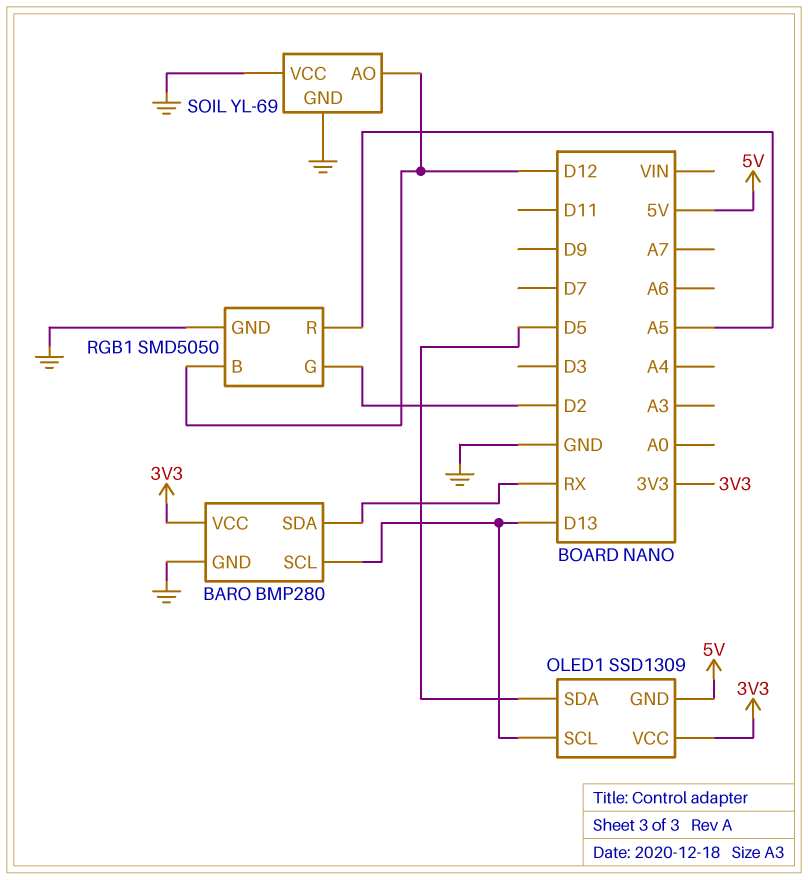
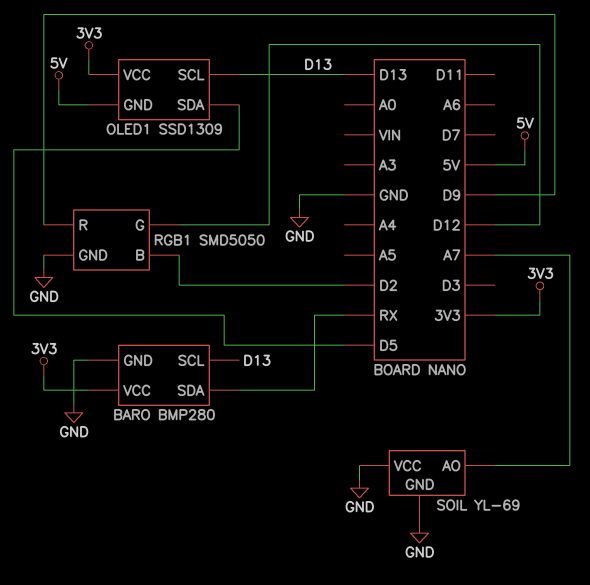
RGB1 pin B: D12 -> D2
RGB1 pin G: D2 -> D12
RGB1 pin R: A5 -> D9
SOIL pin AO: D12 -> A7

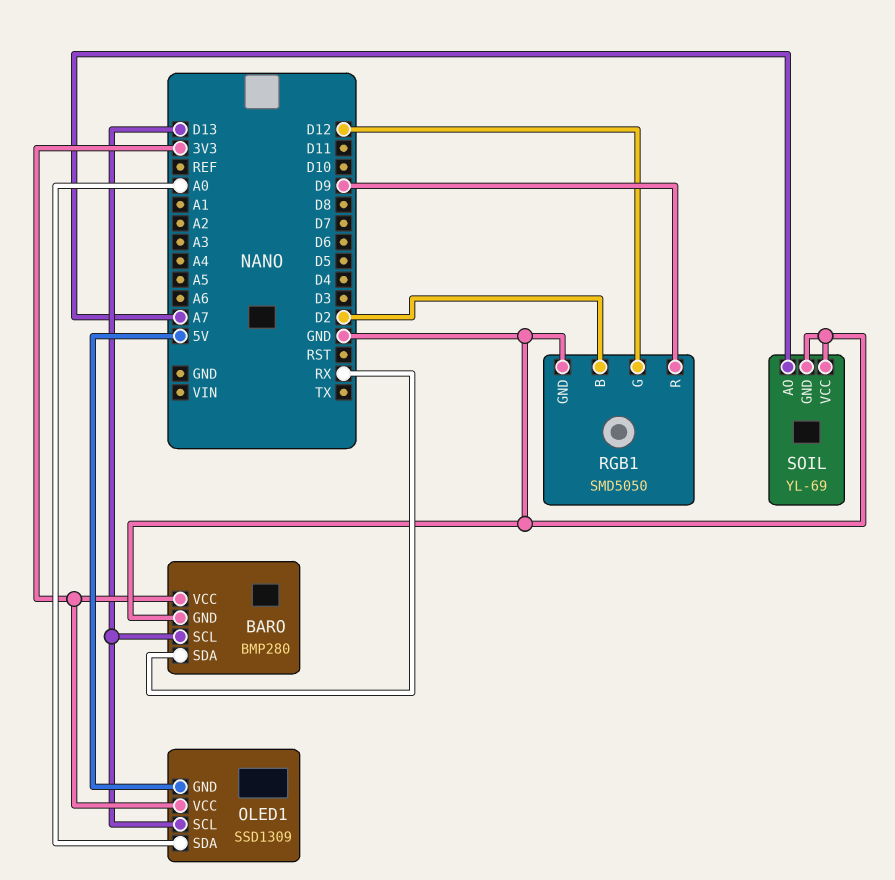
OLED1 pin SDA: D5 -> A0

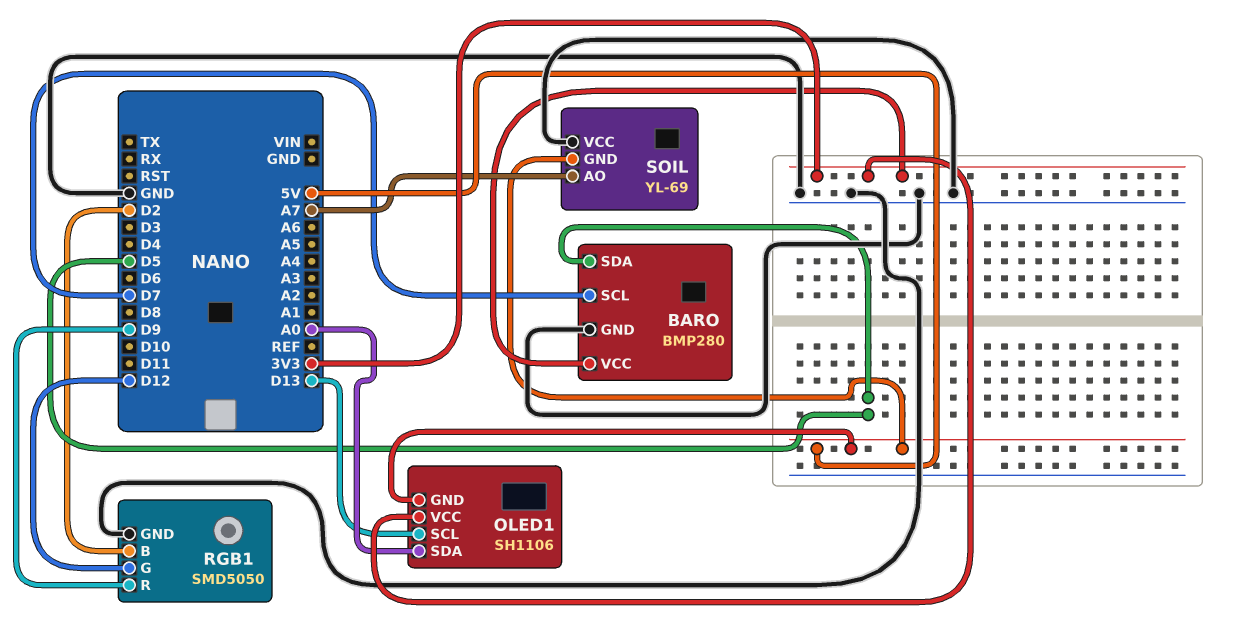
BARO pin SCL: D13 -> D7
BARO pin SDA: RX -> D5
OLED1: SSD1309 -> SH1106
SOIL pin GND: GND -> 5V

